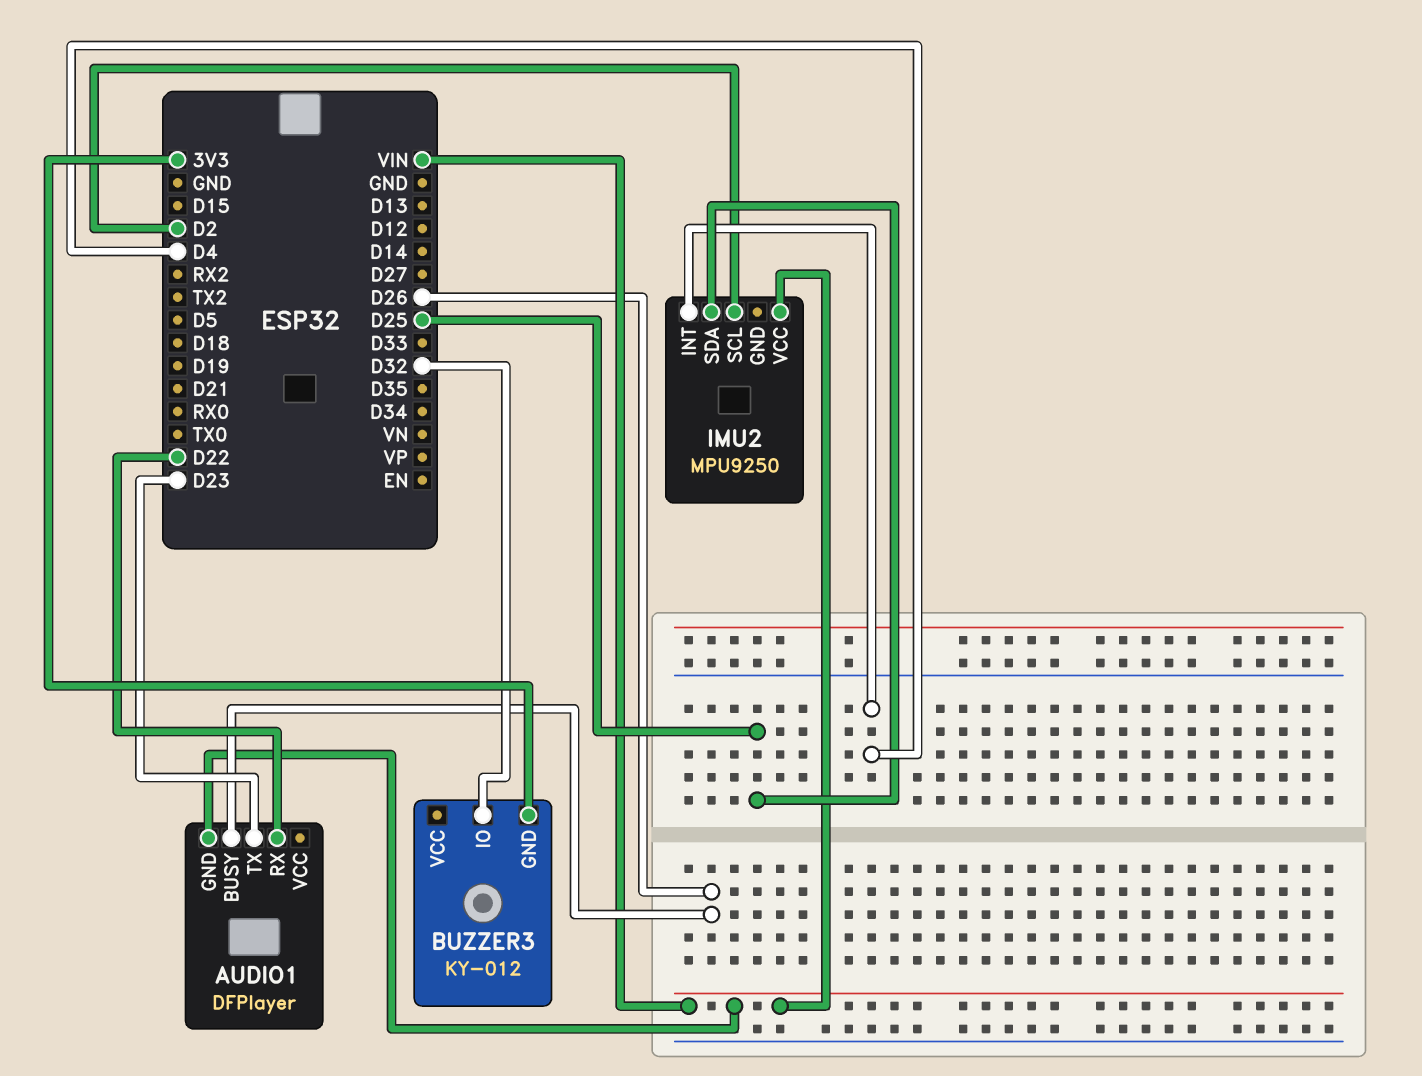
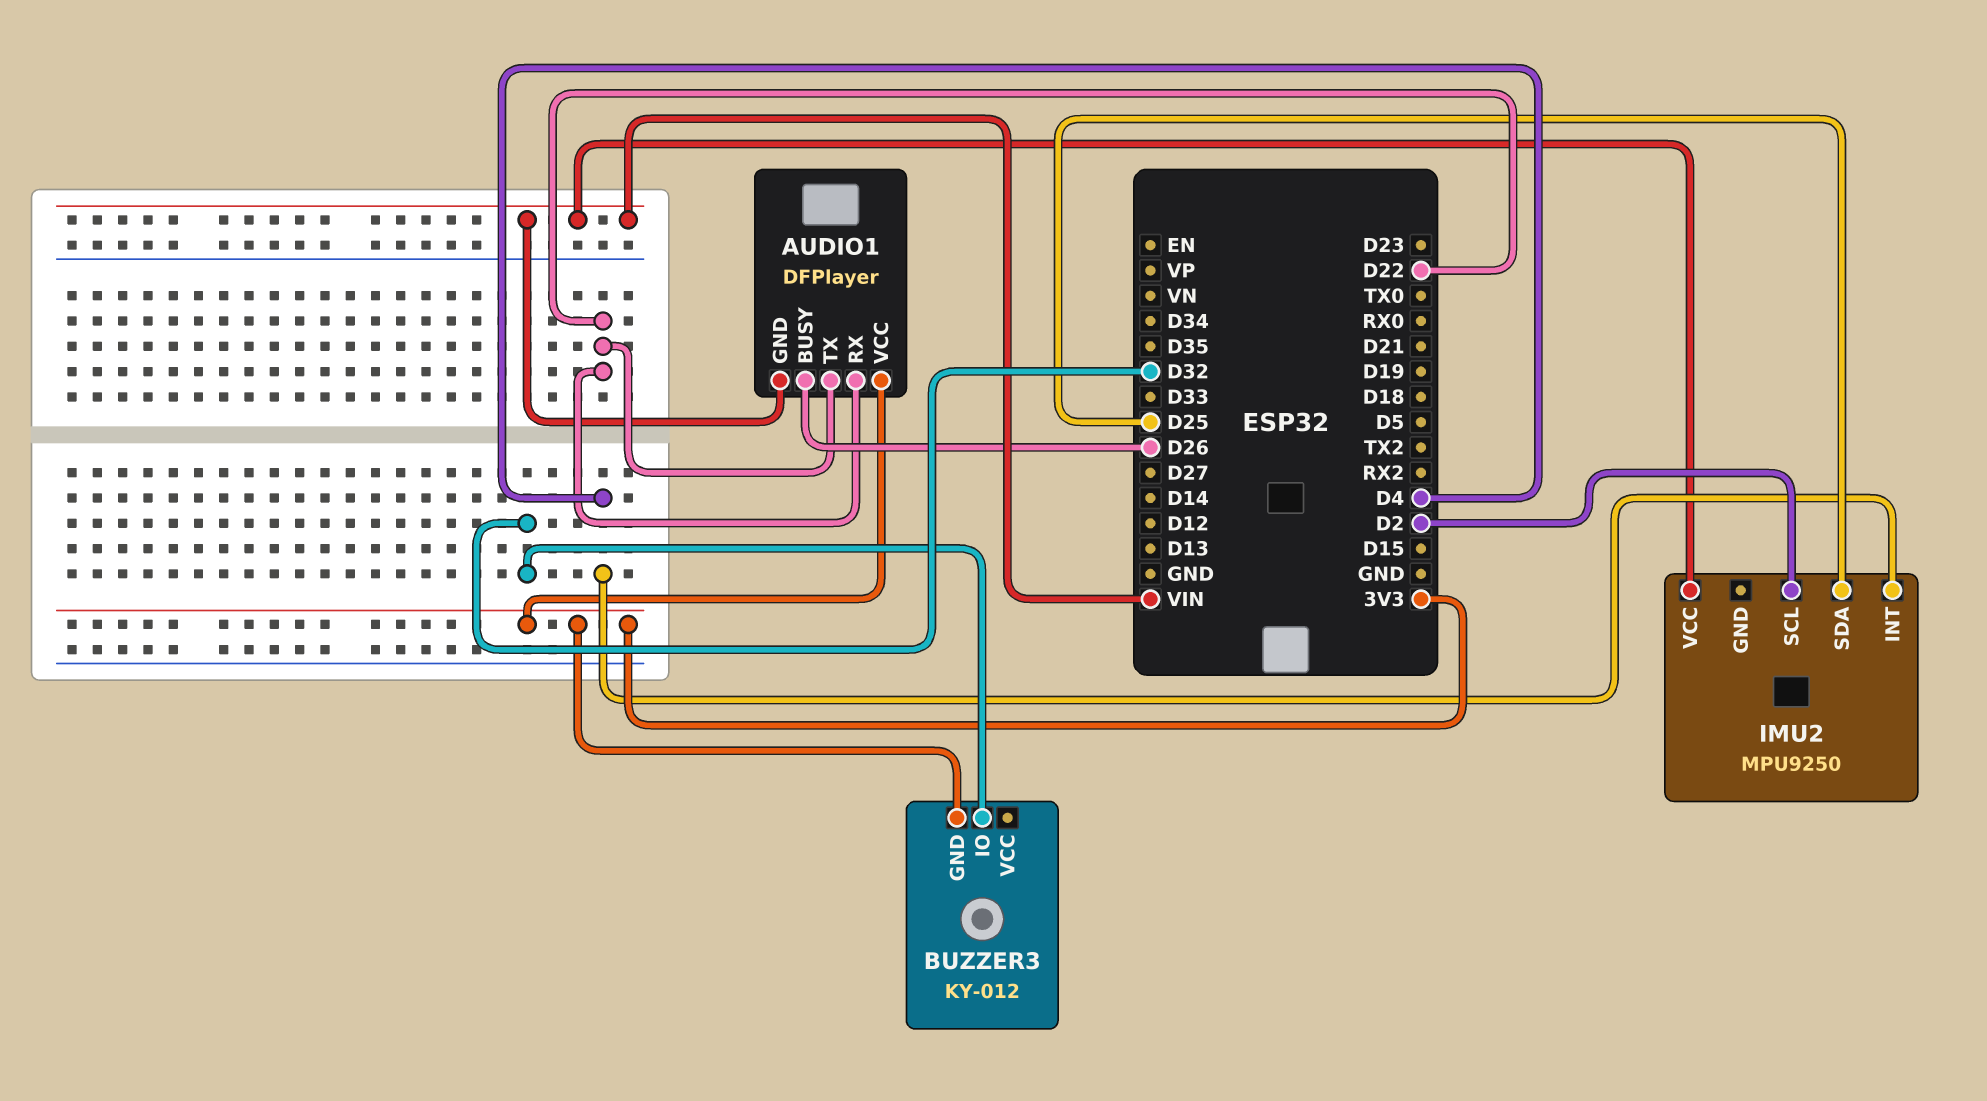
AUDIO1 pin TX: D23 -> D22
AUDIO1 pin VCC: none -> 3V3

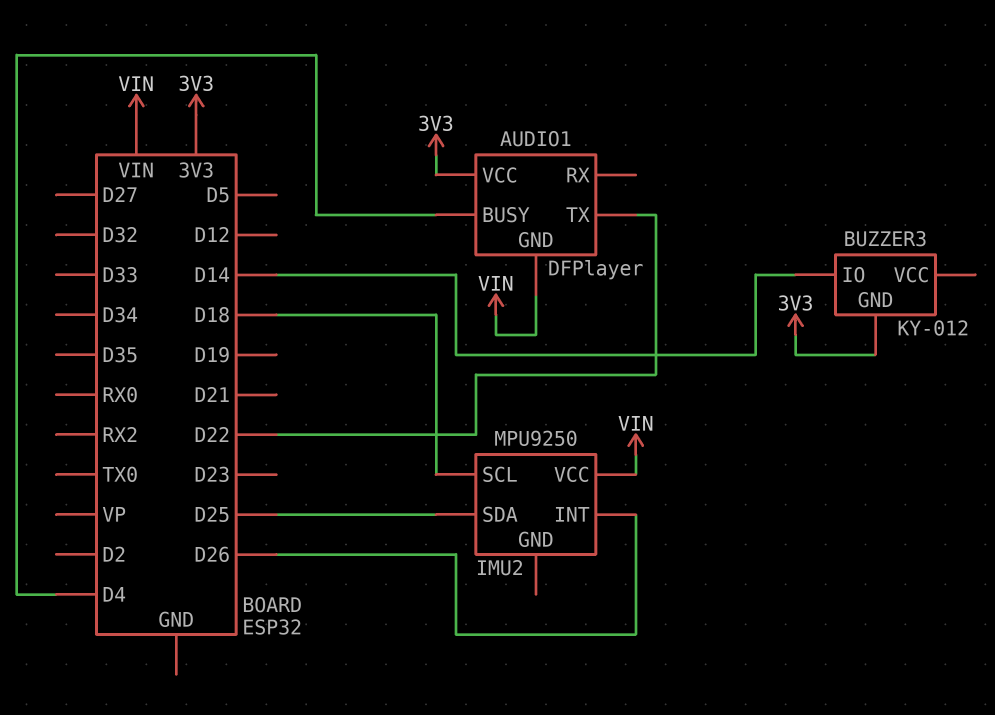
AUDIO1 pin BUSY: D26 -> D4
AUDIO1 pin RX: D22 -> none
BUZZER3 pin IO: D32 -> D14
IMU2 pin INT: D4 -> D26
IMU2 pin SCL: D2 -> D18

